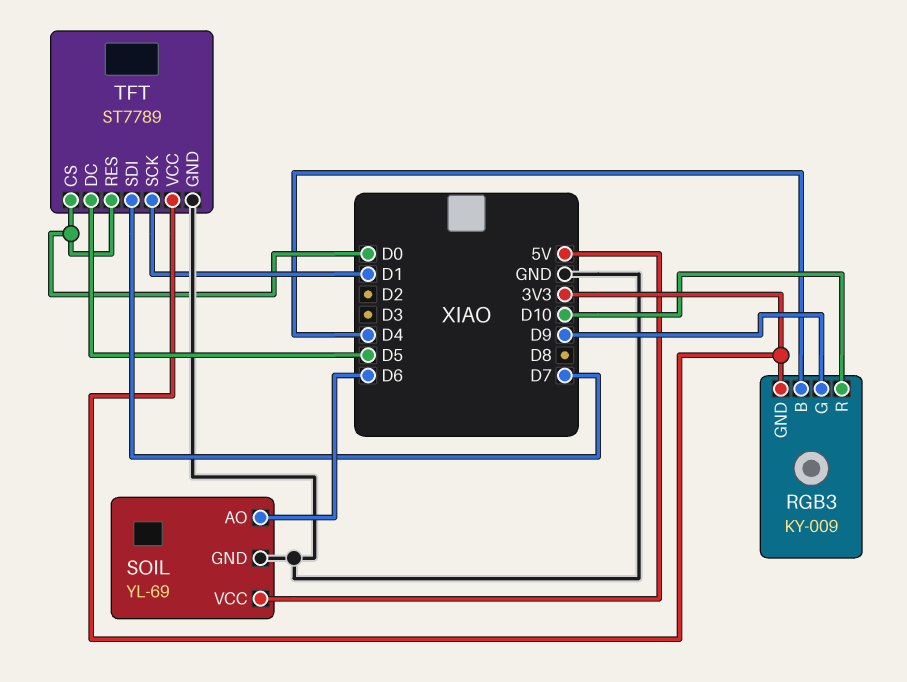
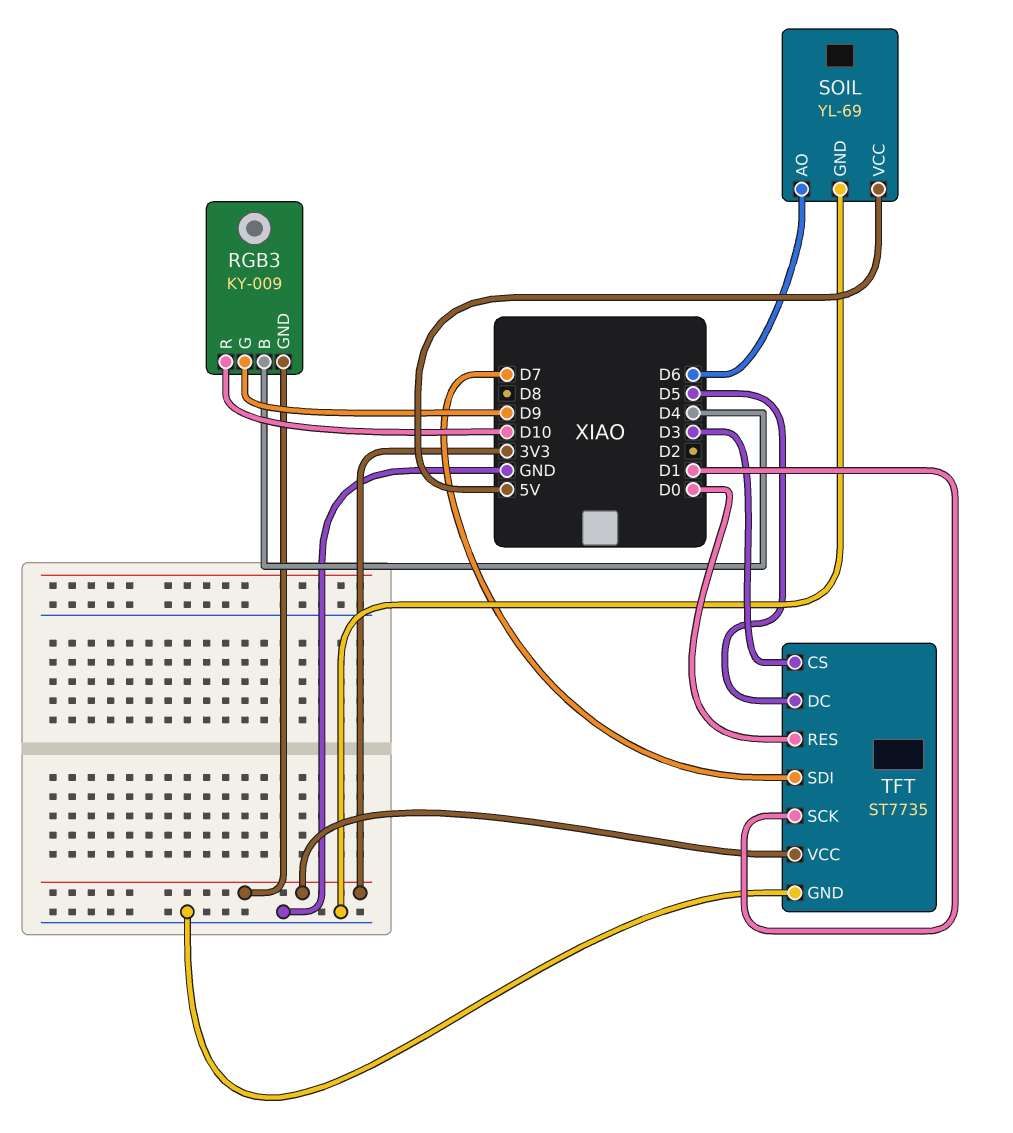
TFT: ST7789 -> ST7735
TFT pin CS: D0 -> D3

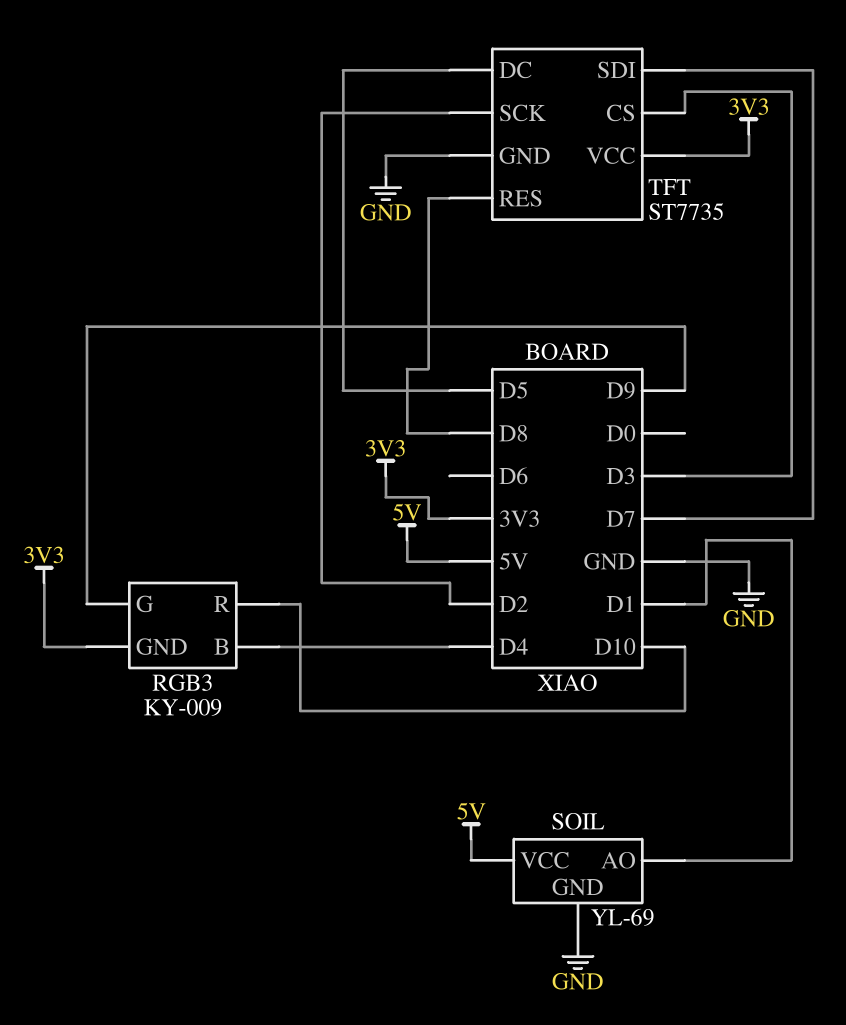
SOIL pin AO: D6 -> D1
TFT pin RES: D0 -> D8
TFT pin SCK: D1 -> D2

